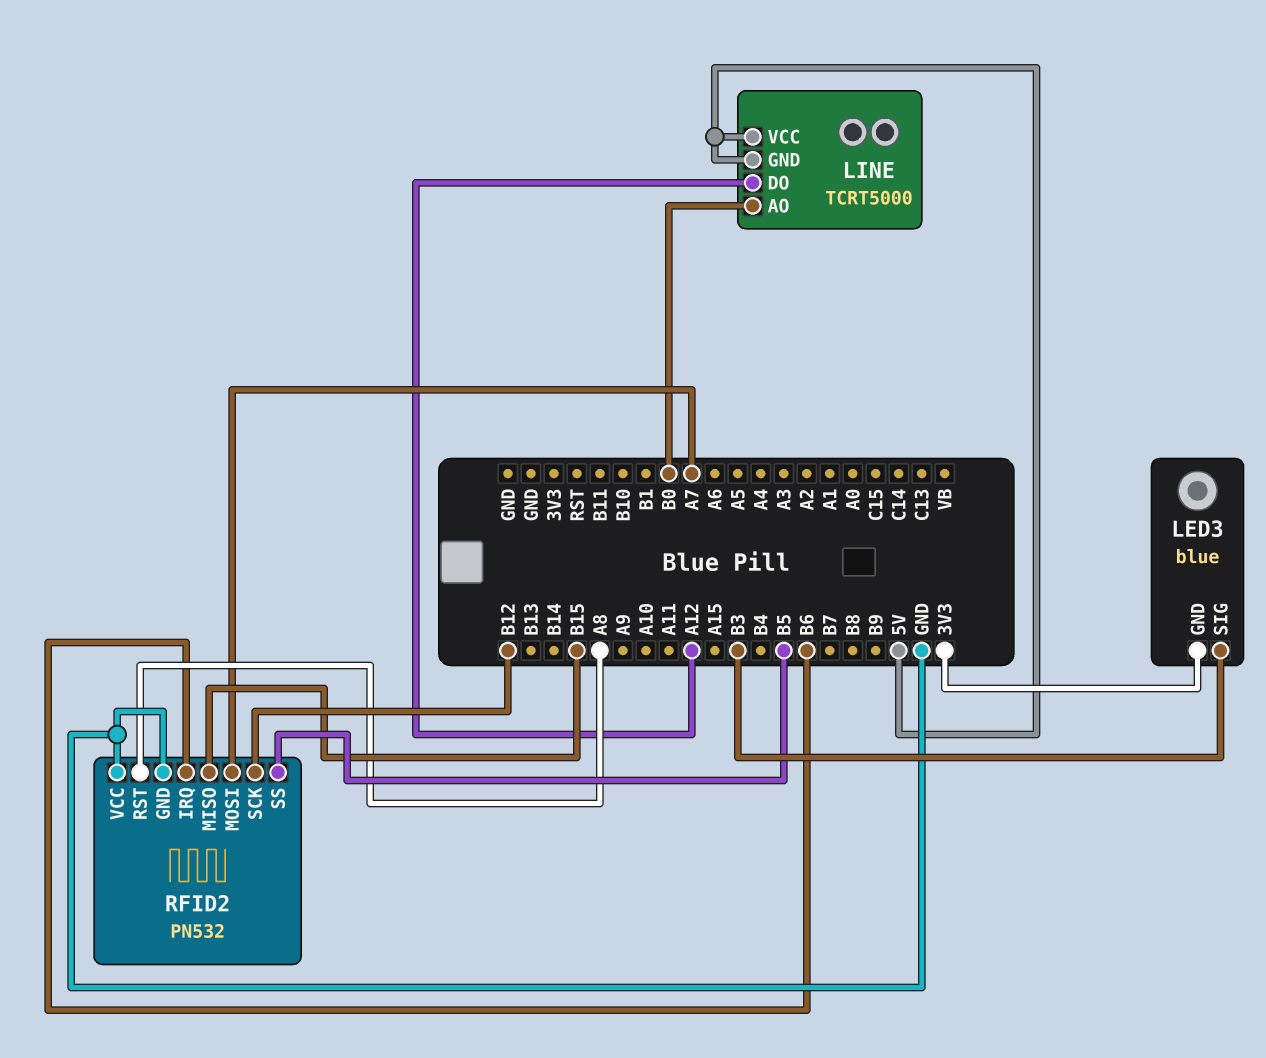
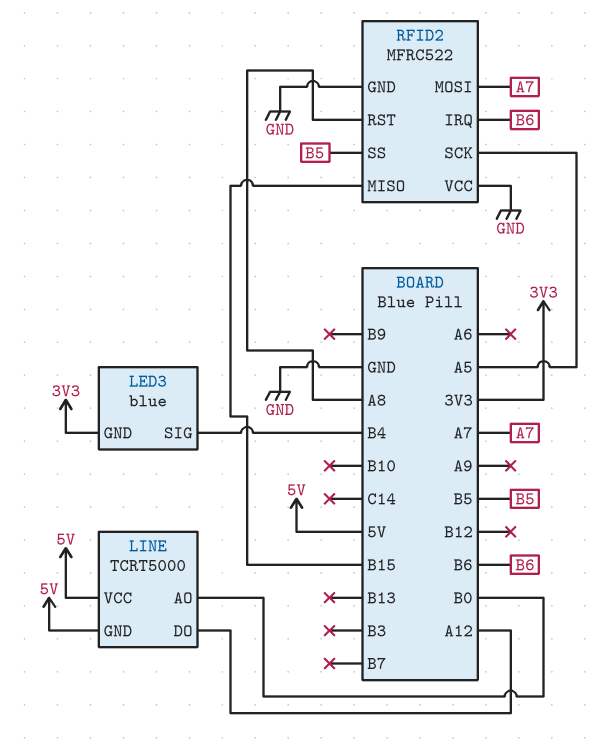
LED3 pin SIG: B3 -> B4
RFID2: PN532 -> MFRC522
RFID2 pin SCK: B12 -> A5

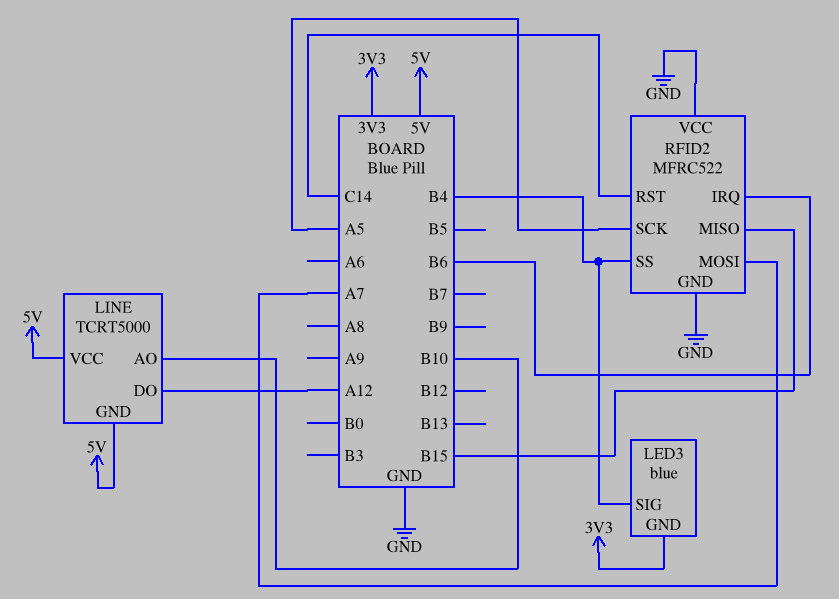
LINE pin AO: B0 -> B10
RFID2 pin RST: A8 -> C14
RFID2 pin SS: B5 -> B4

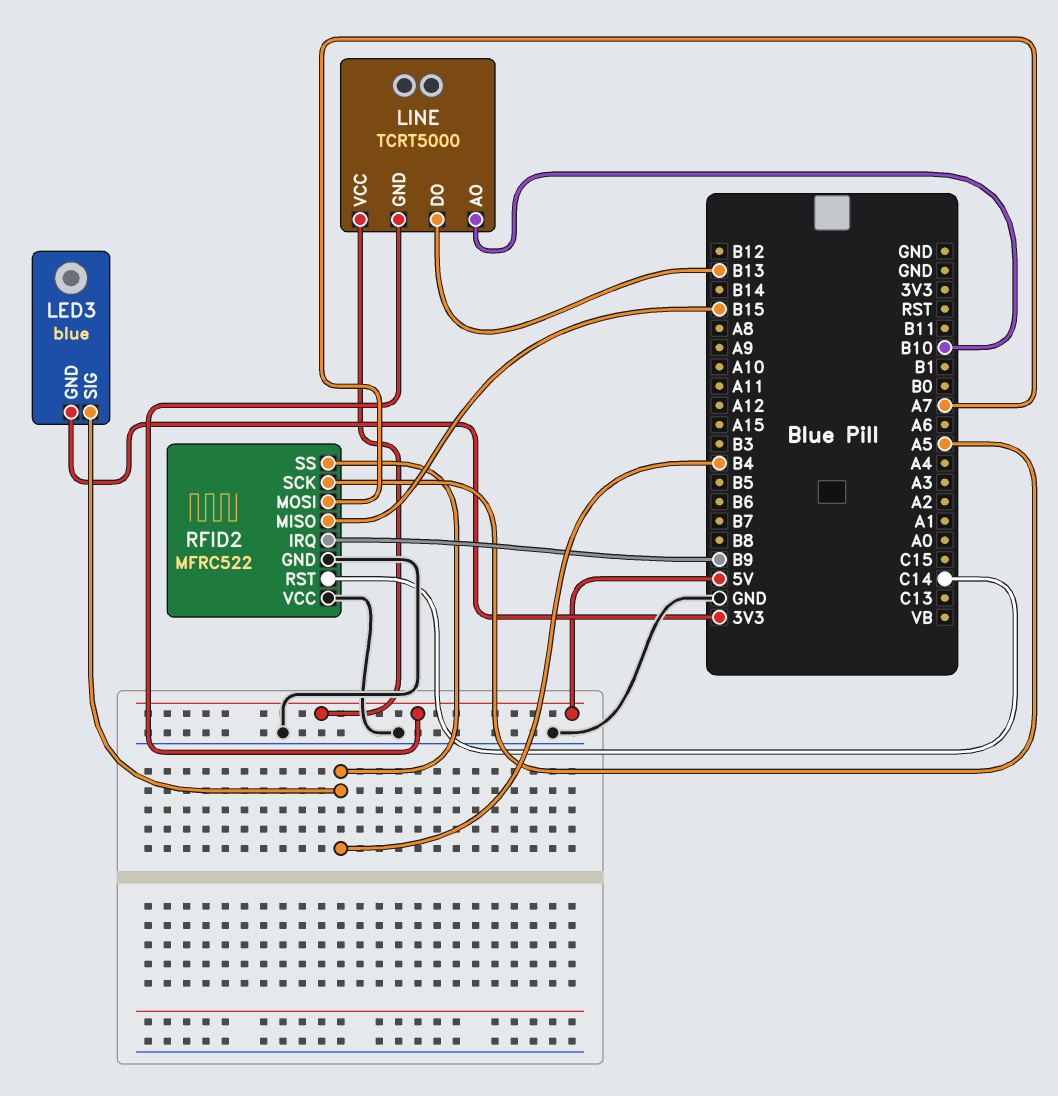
LINE pin DO: A12 -> B13
RFID2 pin IRQ: B6 -> B9

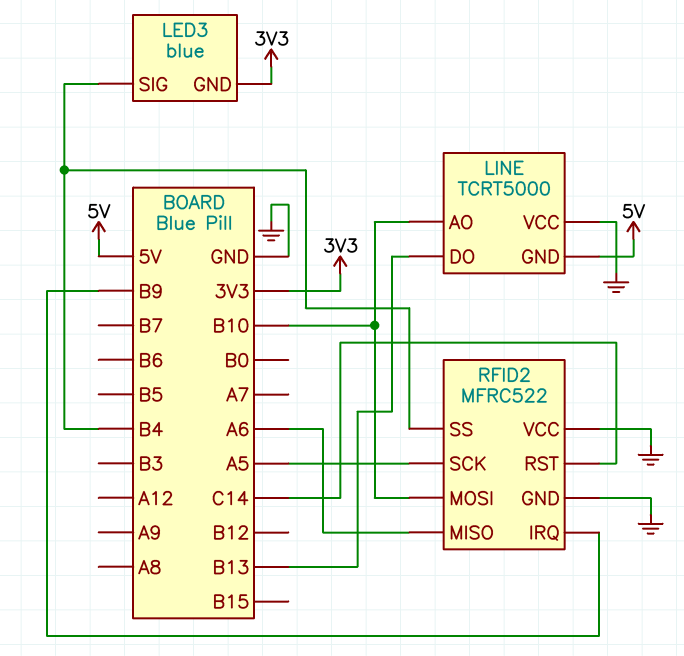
LINE pin VCC: 5V -> GND
RFID2 pin MISO: B15 -> A6
RFID2 pin MOSI: A7 -> B10

